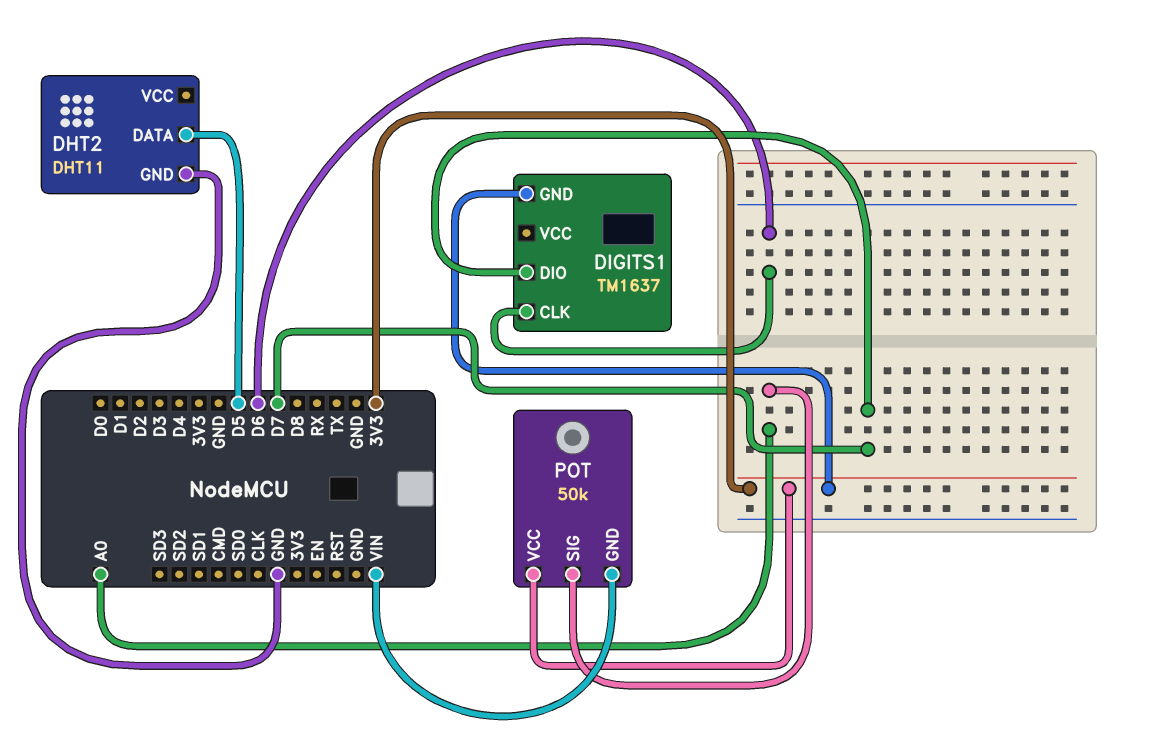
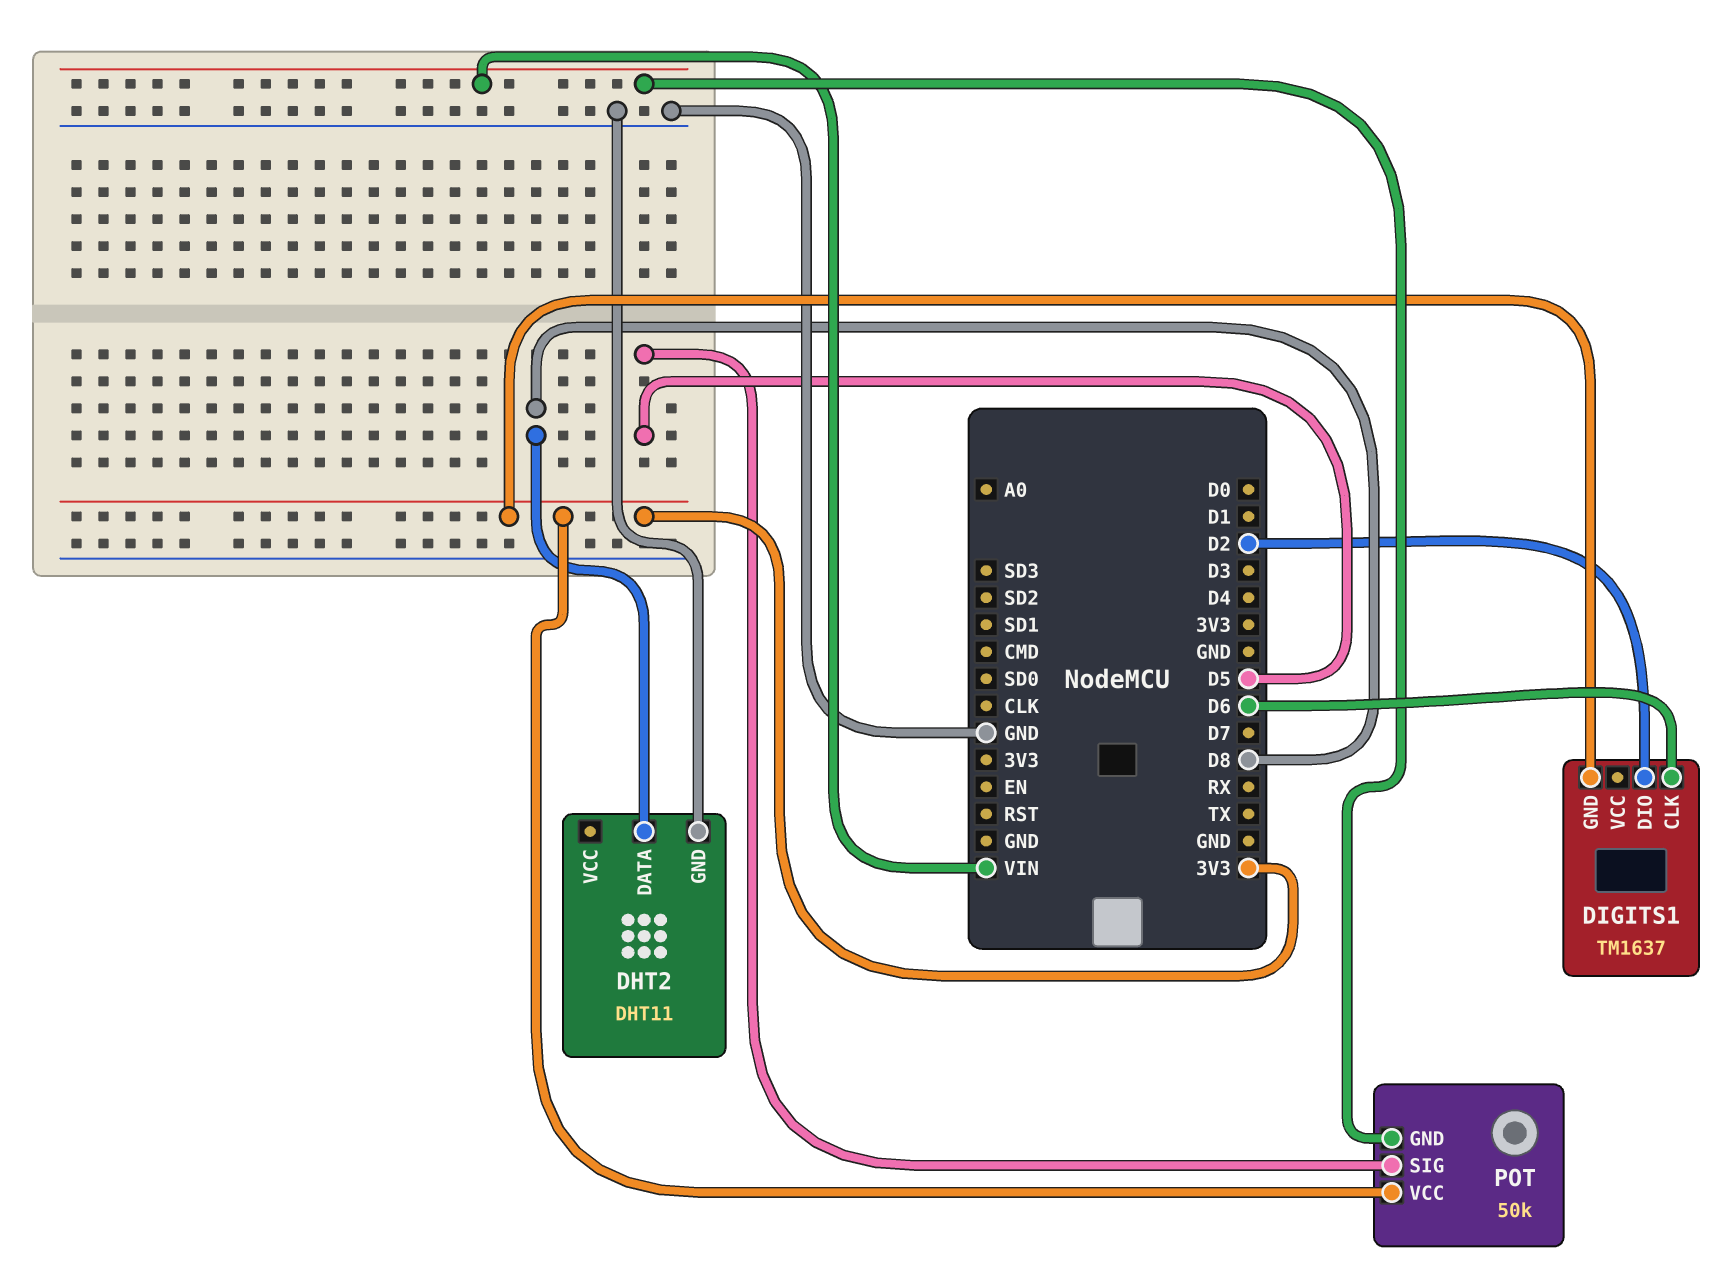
DHT2 pin DATA: D5 -> D8
DIGITS1 pin DIO: D7 -> D2
POT pin SIG: A0 -> D5

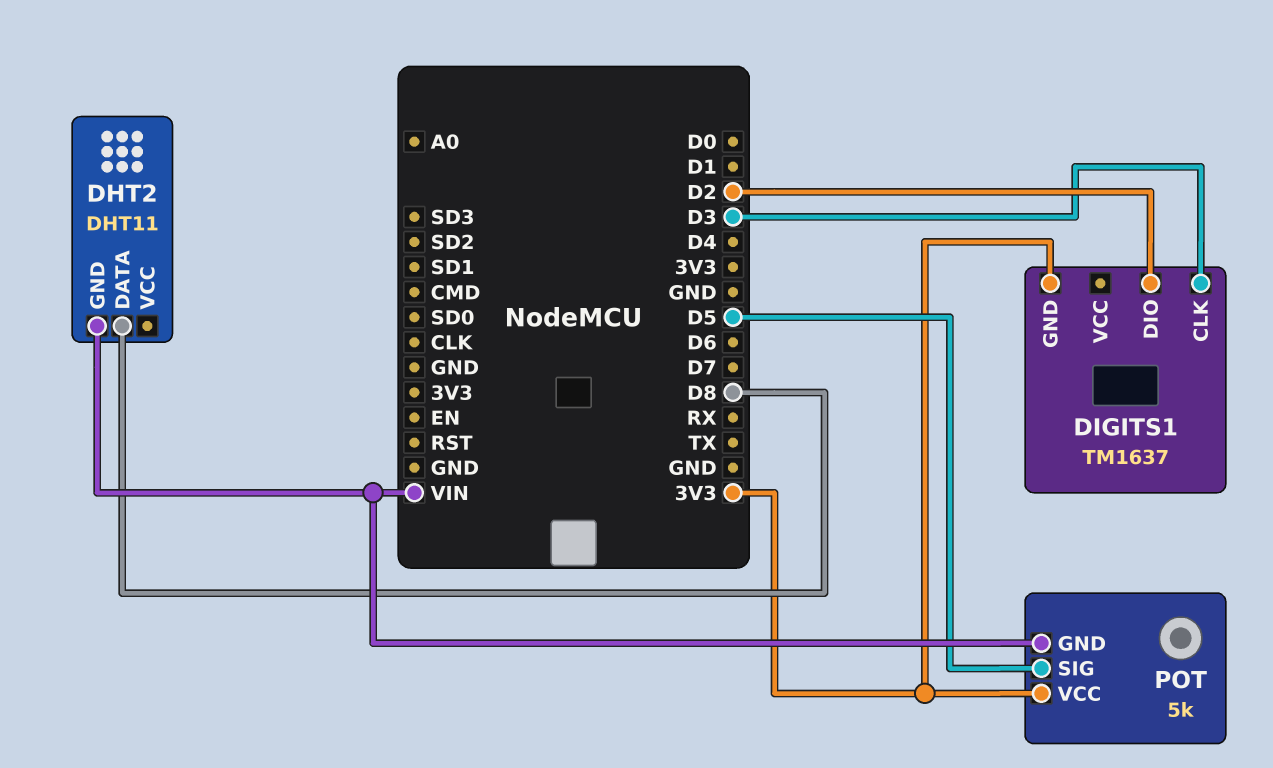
DHT2 pin GND: GND -> VIN
DIGITS1 pin CLK: D6 -> D3
POT: 50k -> 5k

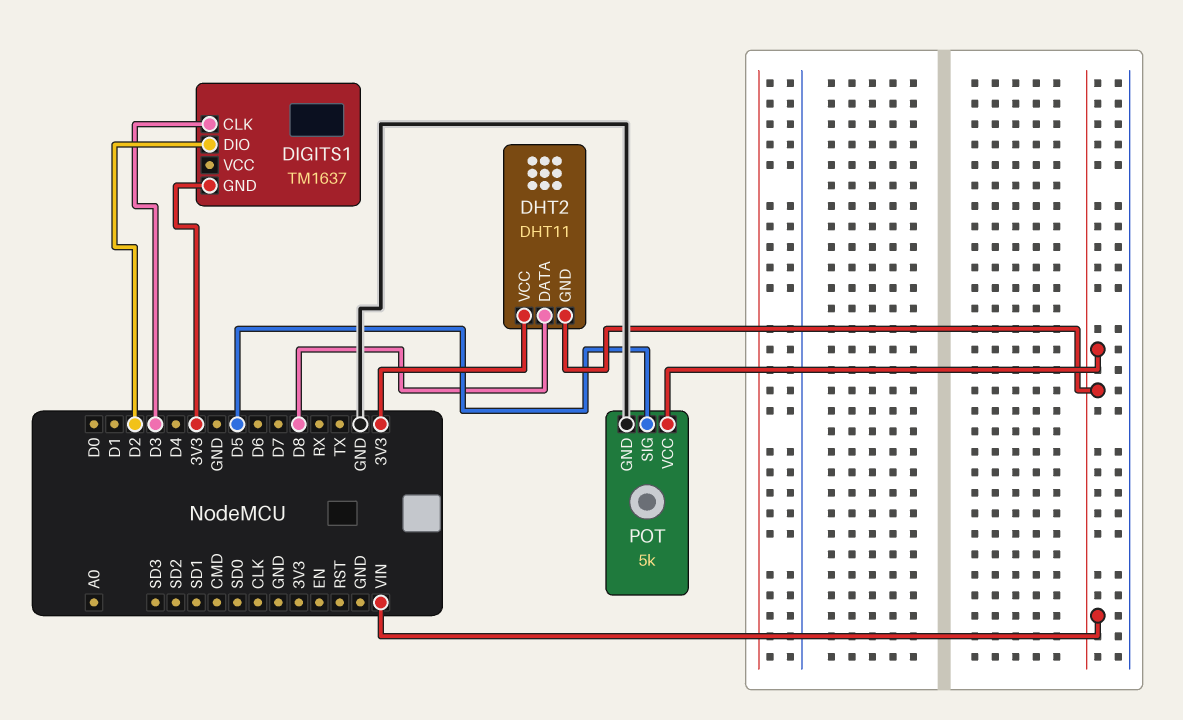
DHT2 pin VCC: none -> 3V3
POT pin GND: VIN -> GND
POT pin VCC: 3V3 -> VIN

